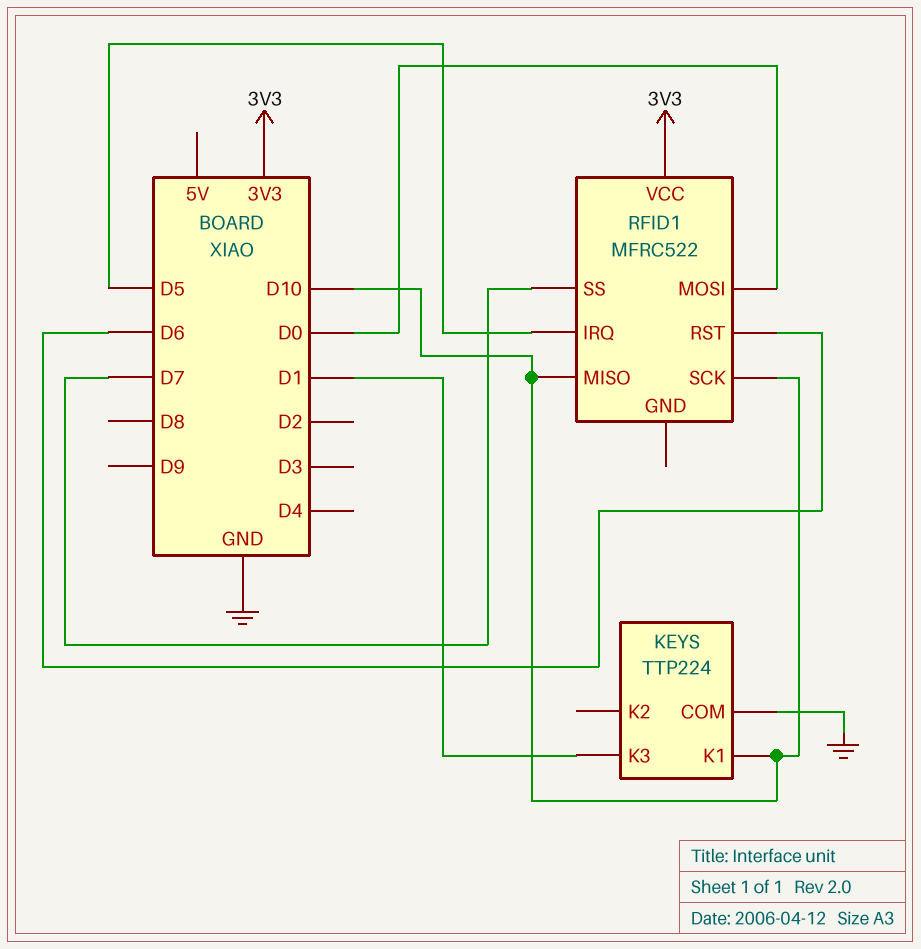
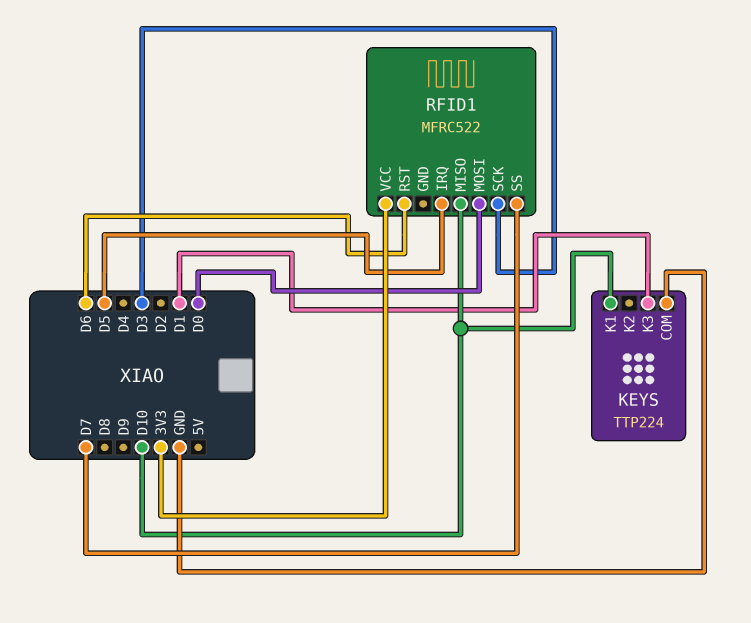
RFID1 pin SCK: D10 -> D3

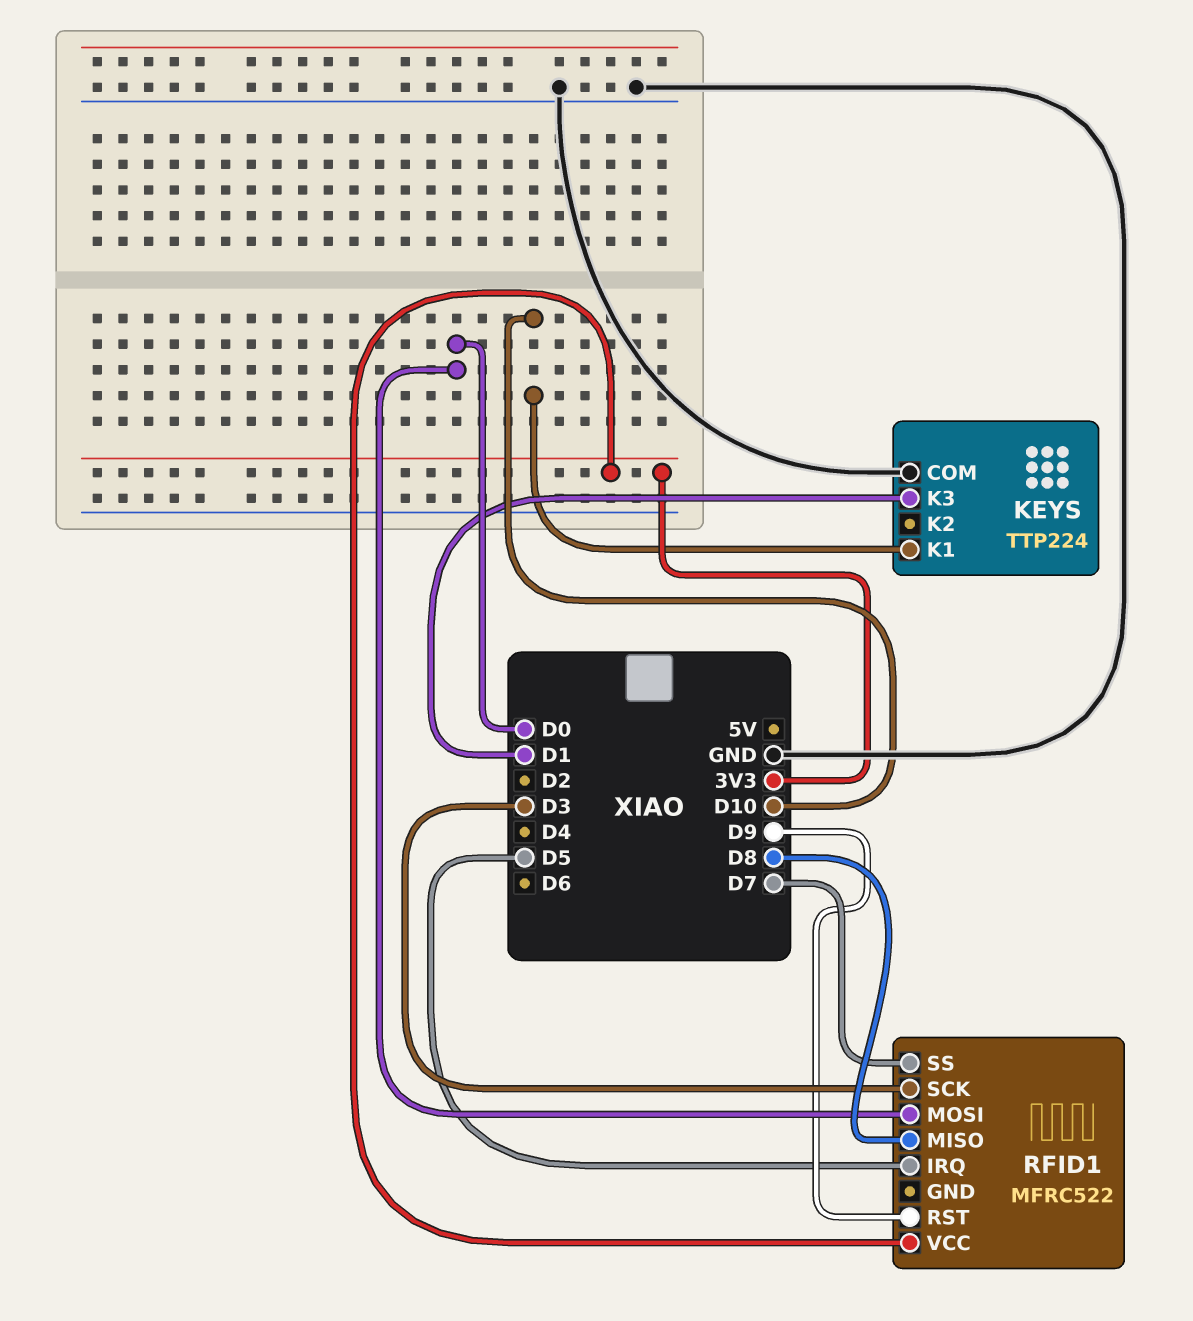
RFID1 pin MISO: D10 -> D8
RFID1 pin RST: D6 -> D9

